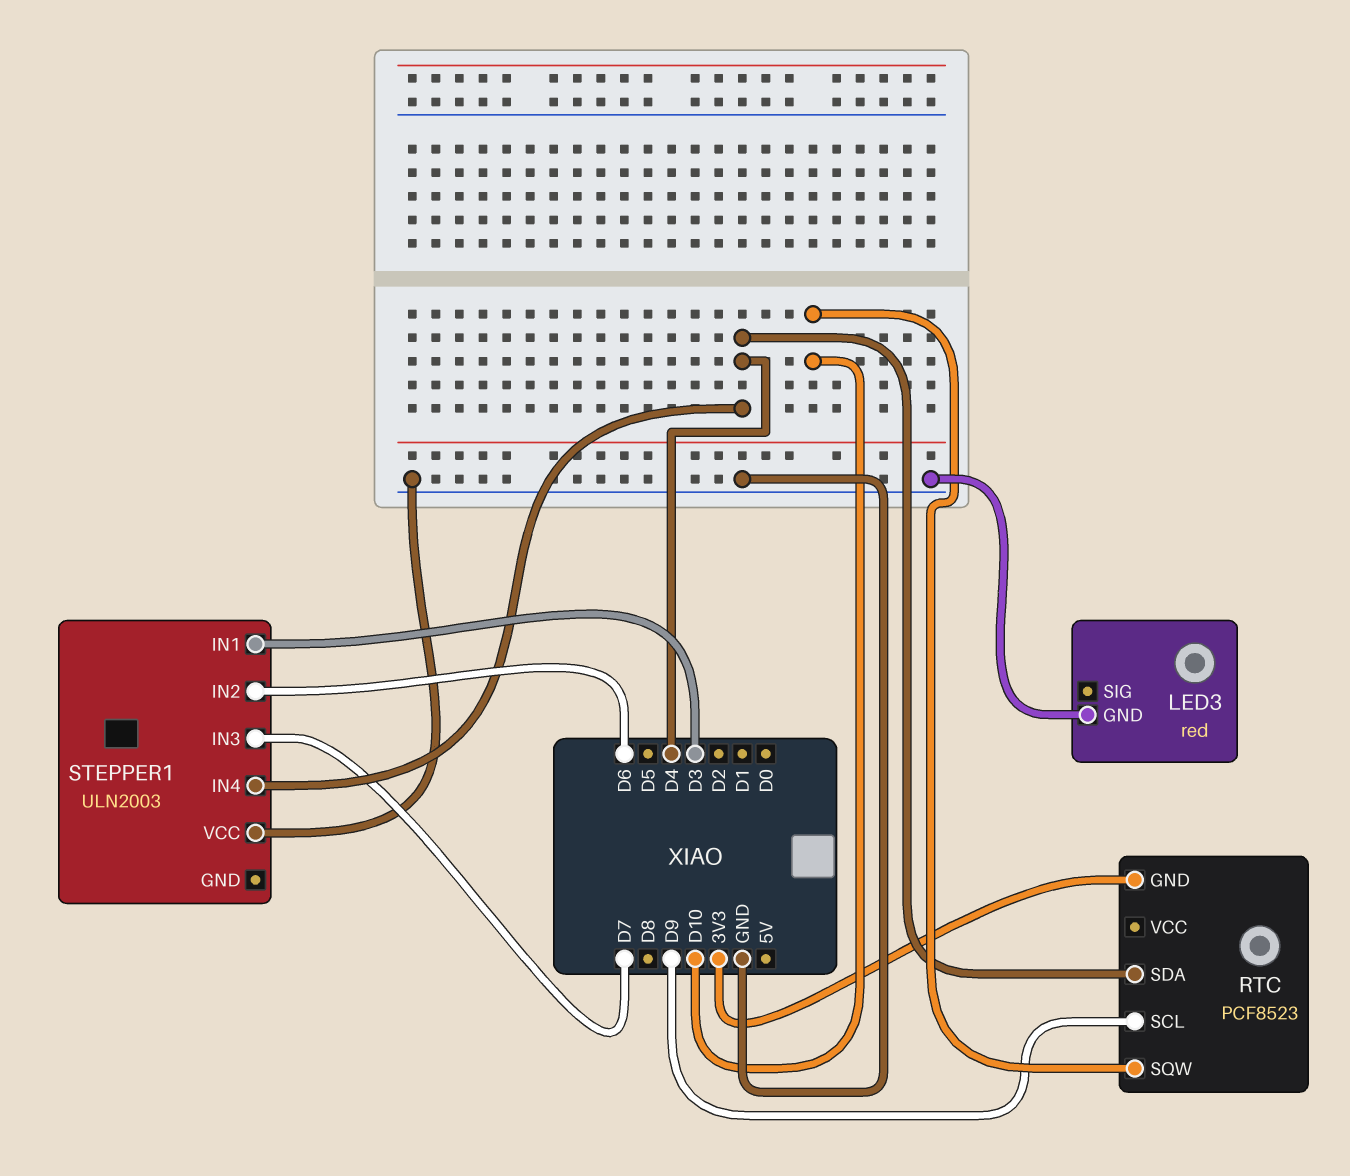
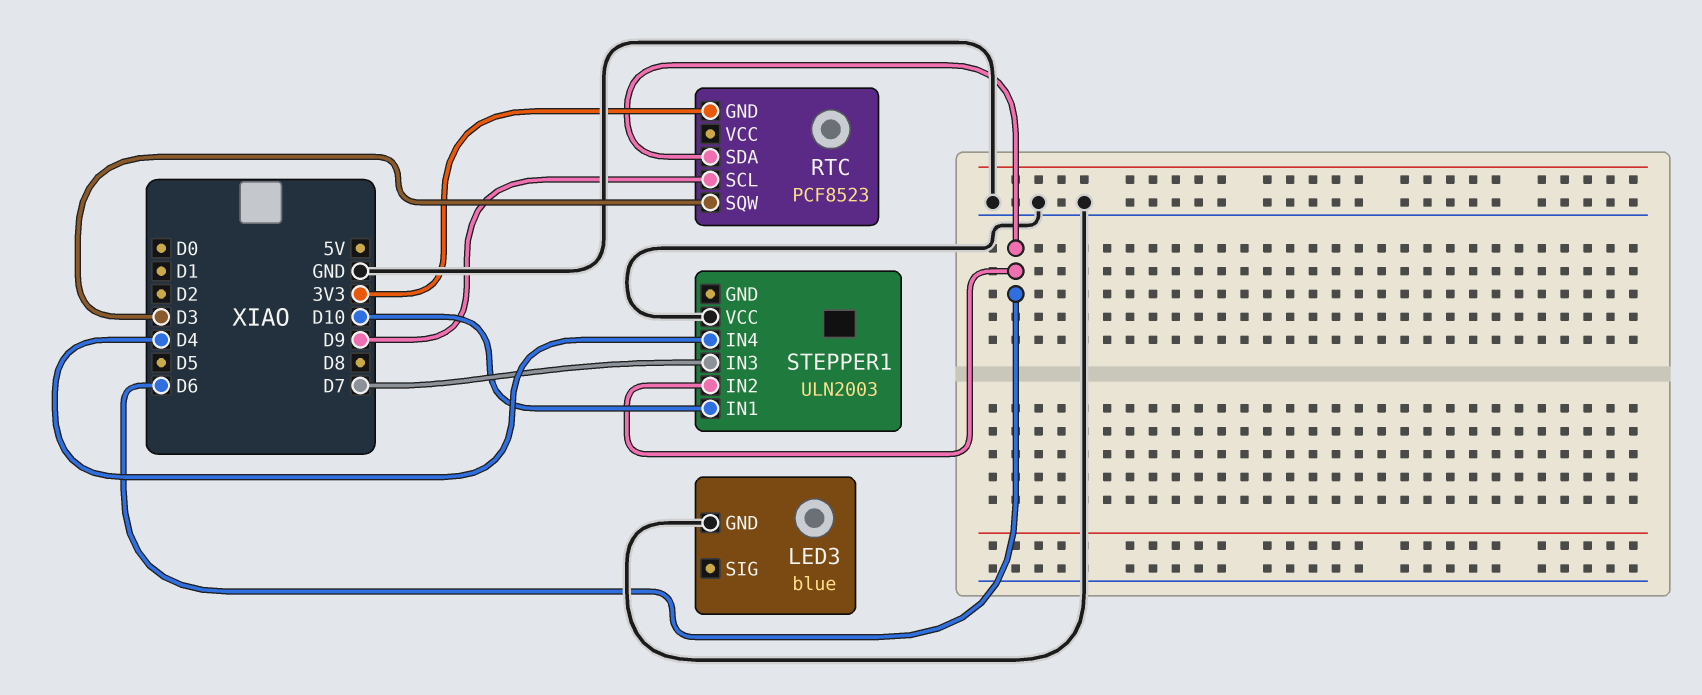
LED3: red -> blue
RTC pin SDA: D4 -> D6
RTC pin SQW: D10 -> D3
STEPPER1 pin IN1: D3 -> D10

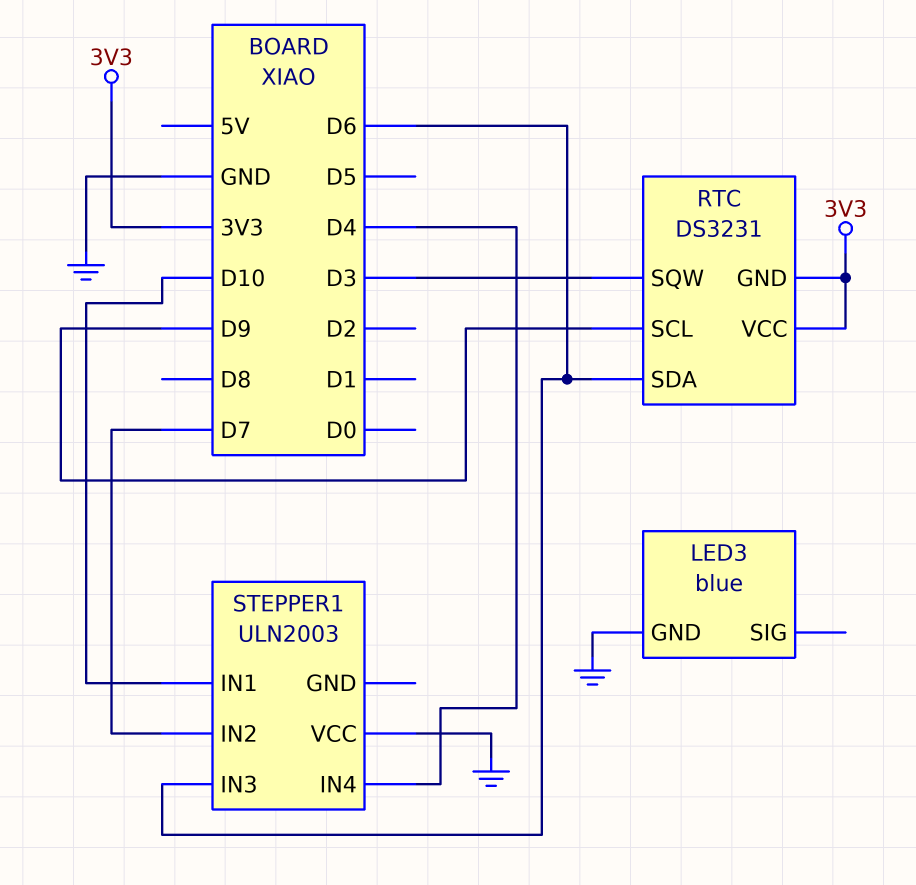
RTC: PCF8523 -> DS3231
RTC pin VCC: none -> 3V3
STEPPER1 pin IN2: D6 -> D7
STEPPER1 pin IN3: D7 -> D6

